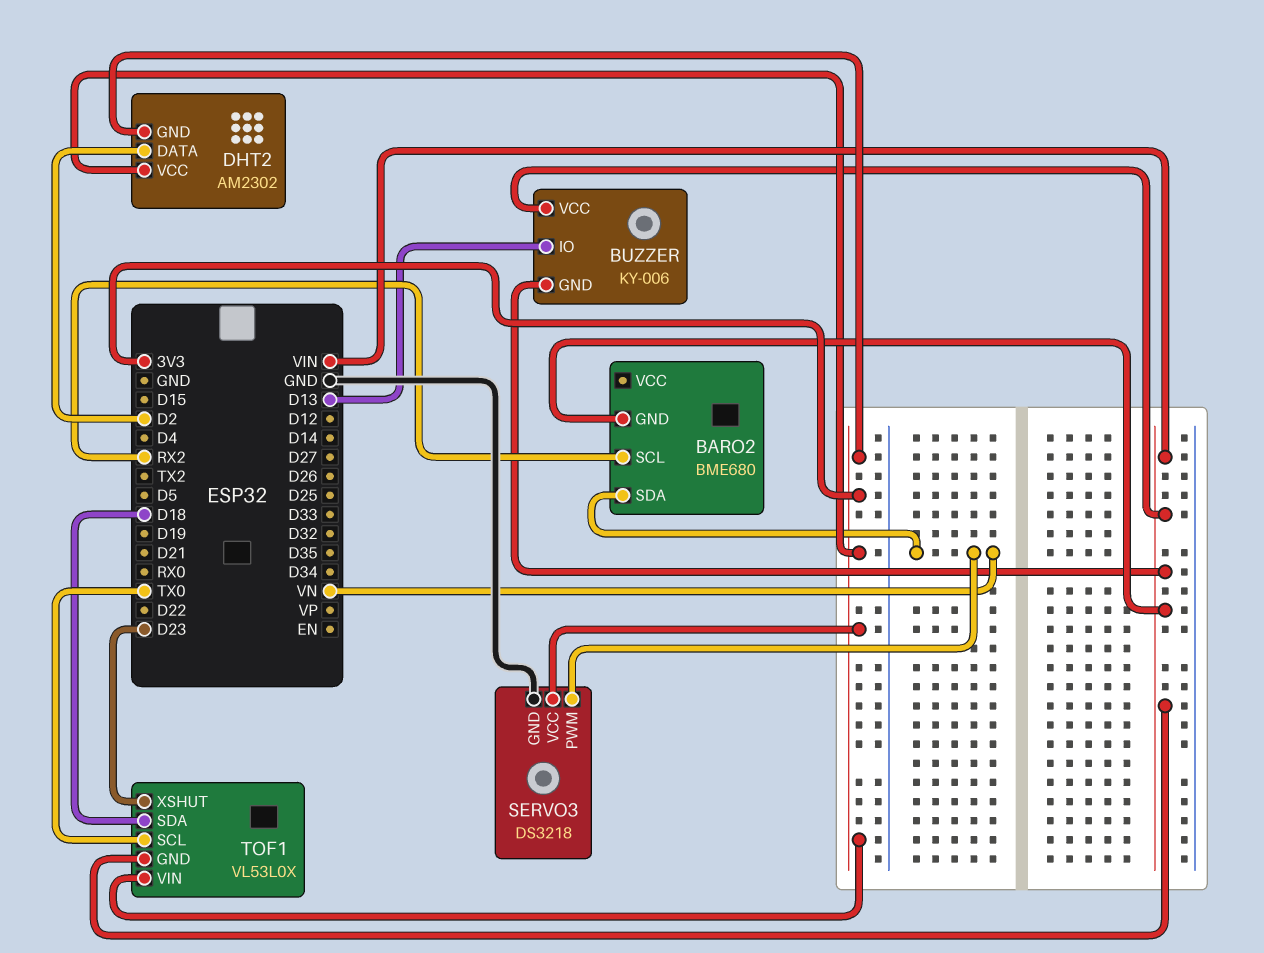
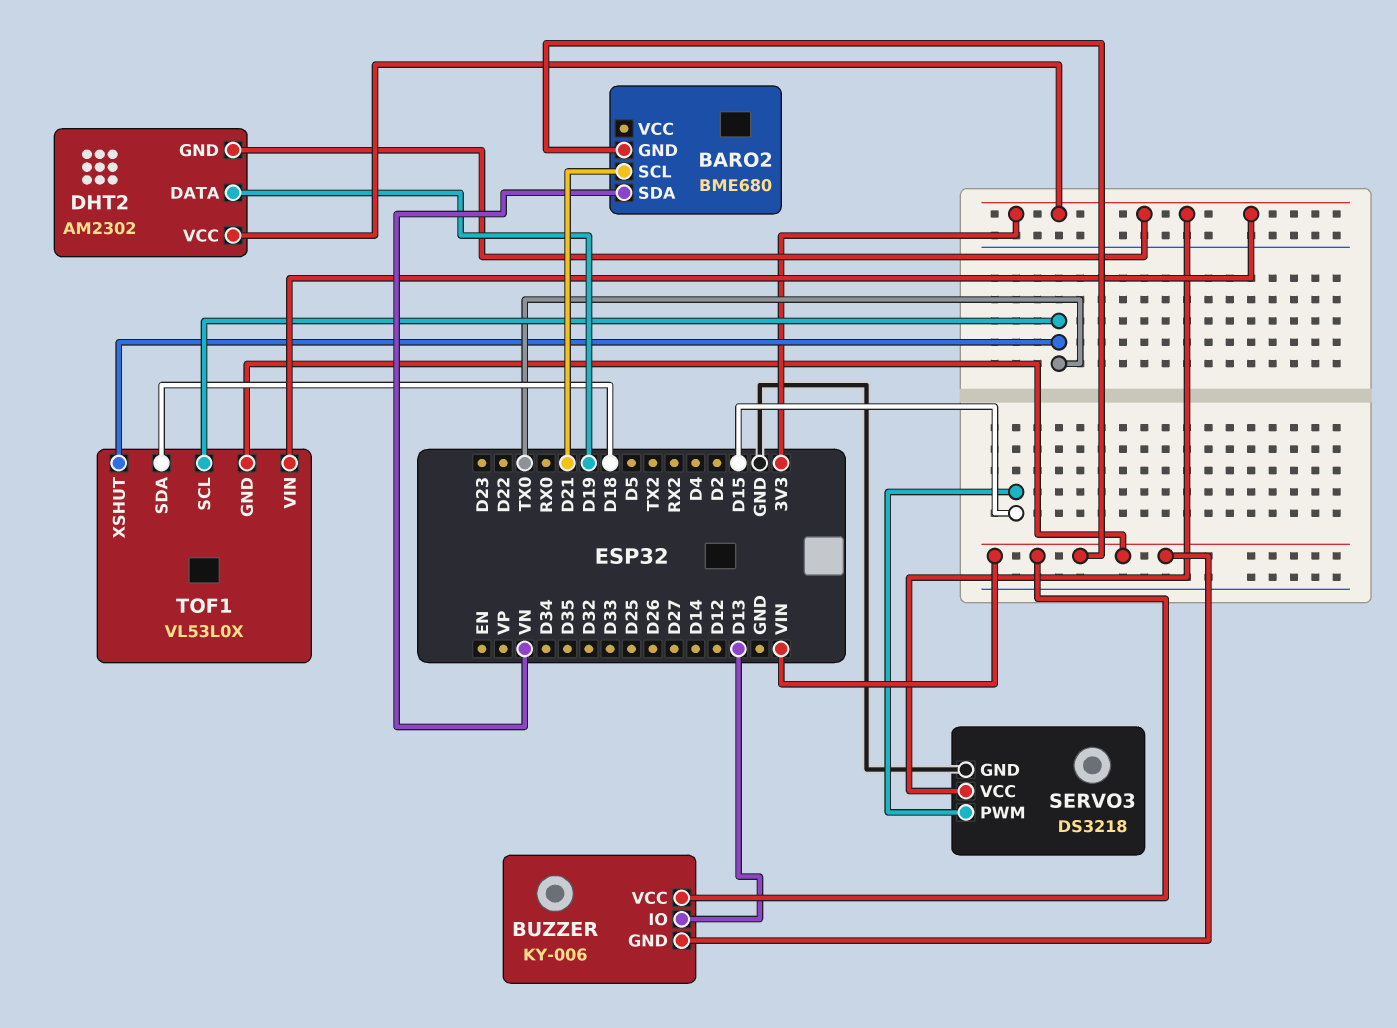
BARO2 pin SCL: RX2 -> D21
DHT2 pin DATA: D2 -> D19
SERVO3 pin PWM: VN -> D15
TOF1 pin XSHUT: D23 -> TX0

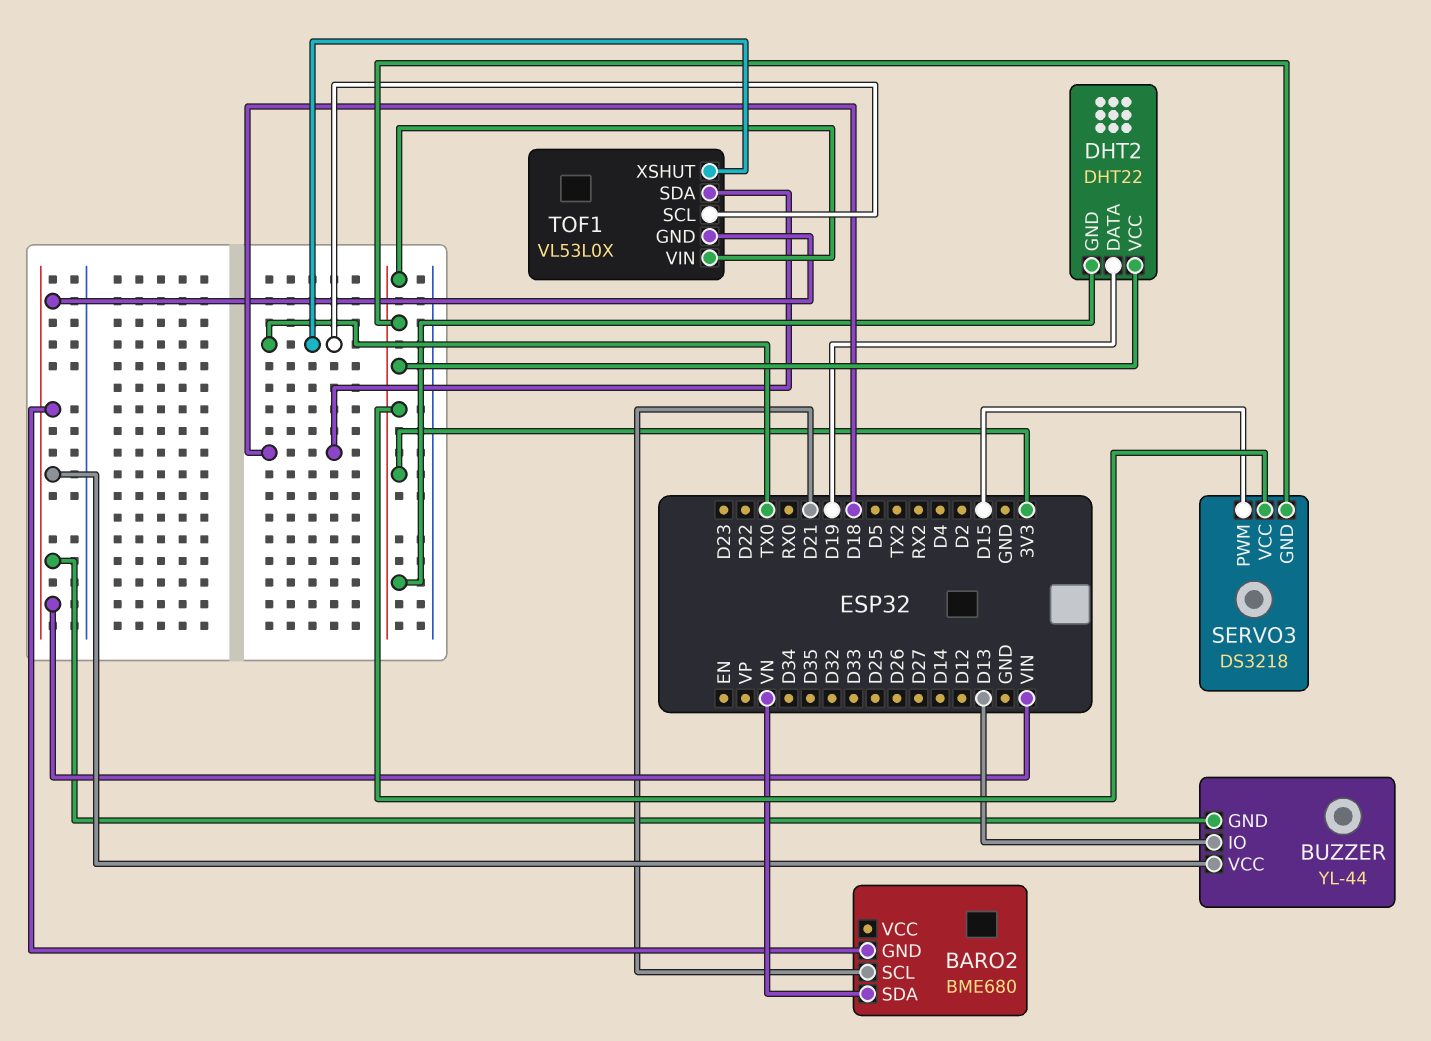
BUZZER: KY-006 -> YL-44
DHT2: AM2302 -> DHT22
SERVO3 pin GND: GND -> 3V3

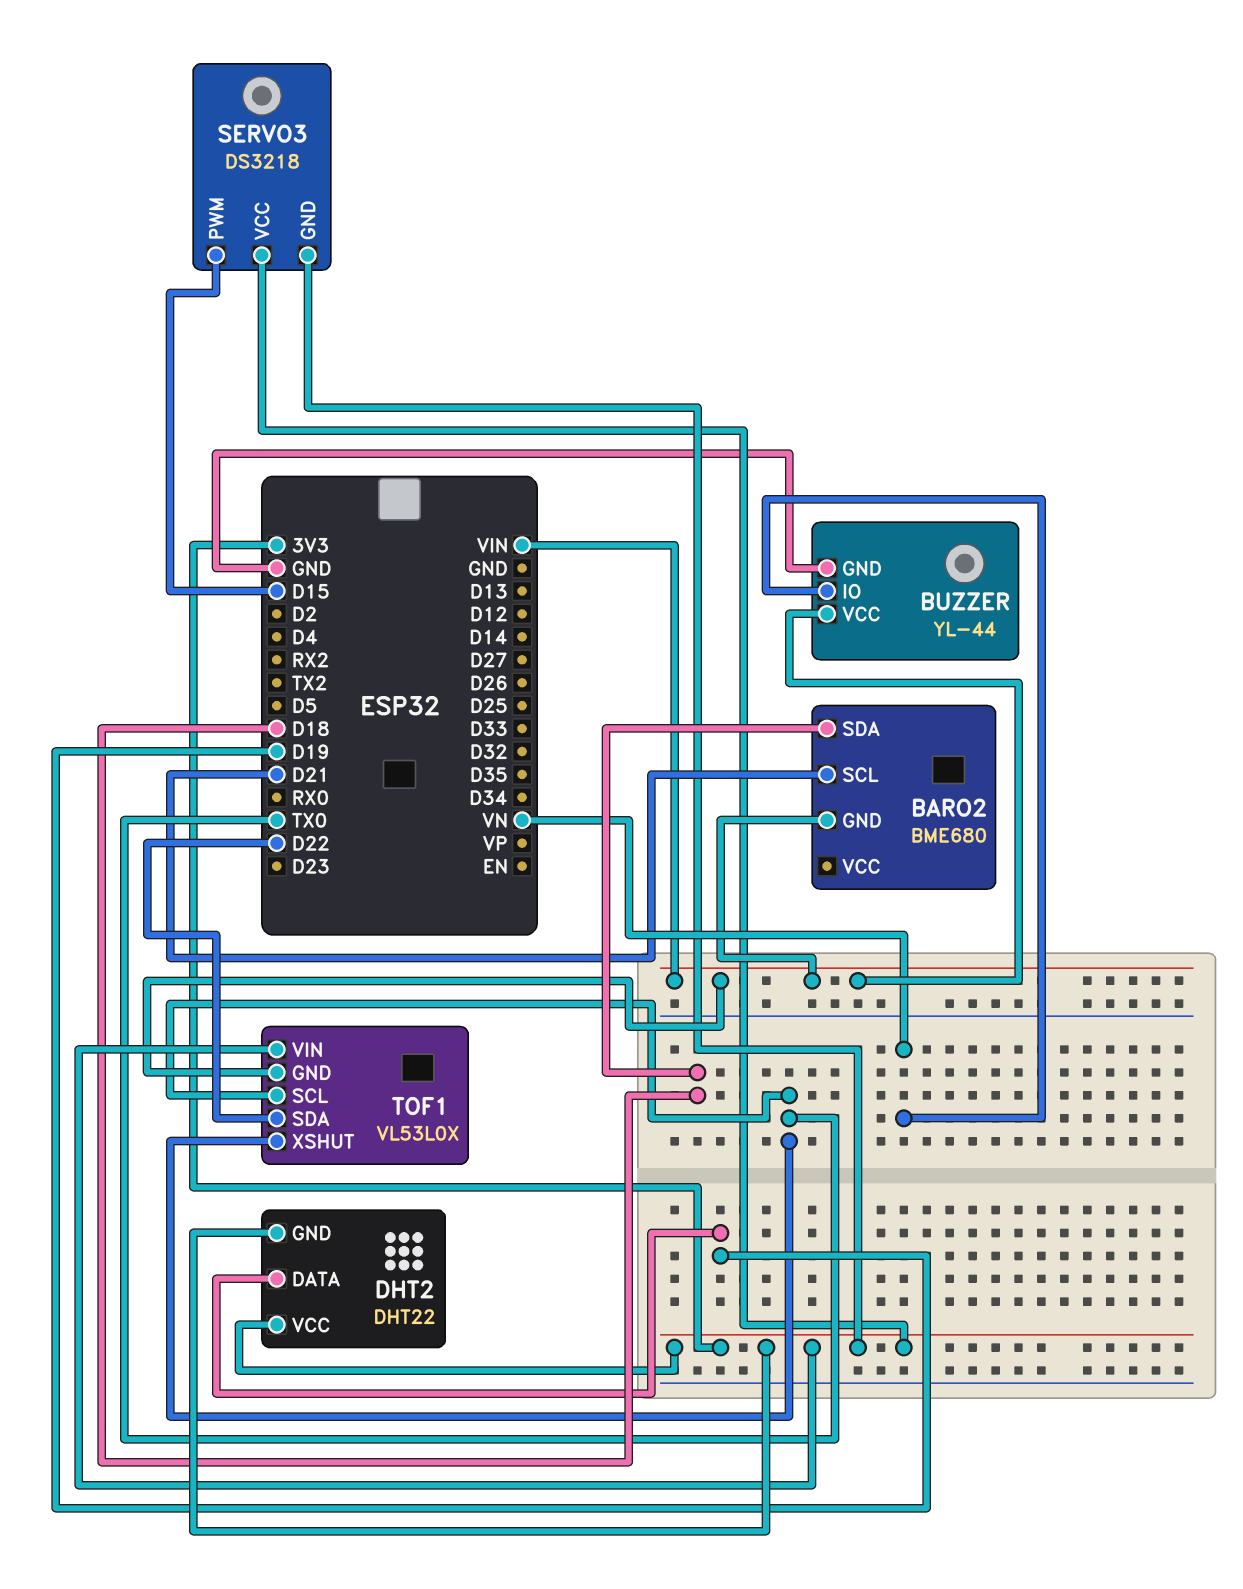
BARO2 pin SDA: VN -> D18
BUZZER pin GND: VIN -> GND
BUZZER pin IO: D13 -> VN
TOF1 pin SDA: D18 -> D22

